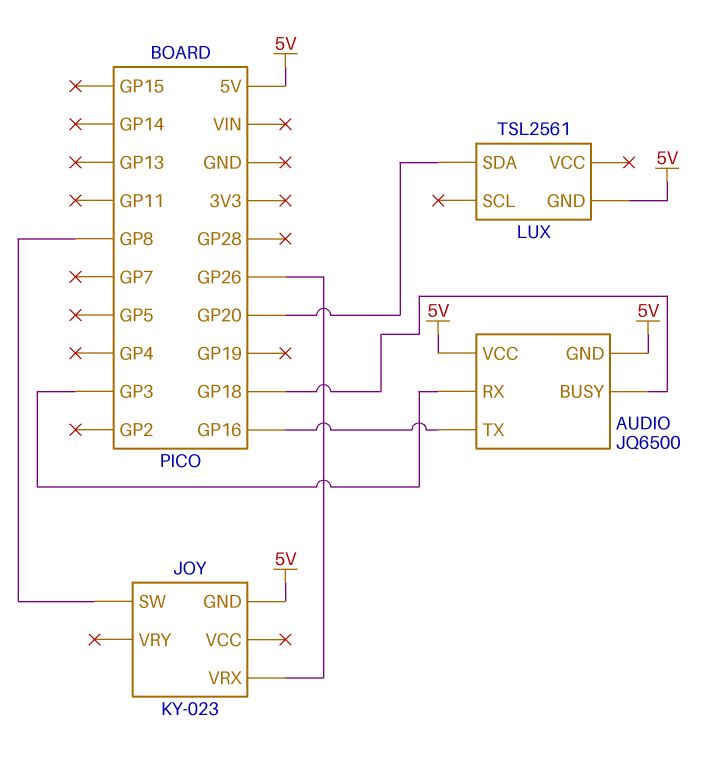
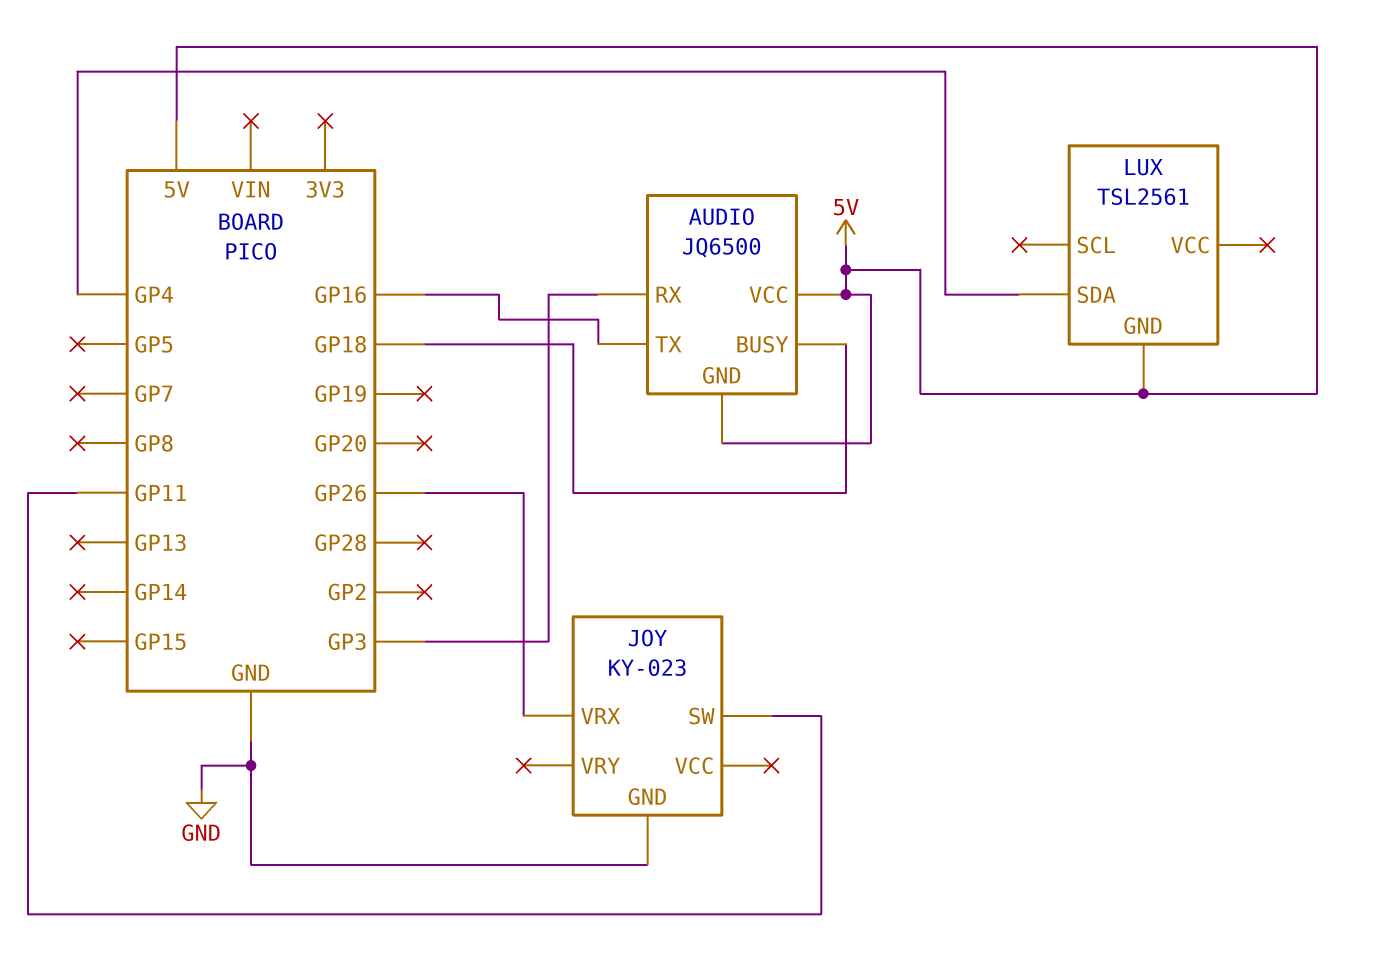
JOY pin GND: 5V -> GND
JOY pin SW: GP8 -> GP11
LUX pin SDA: GP20 -> GP4

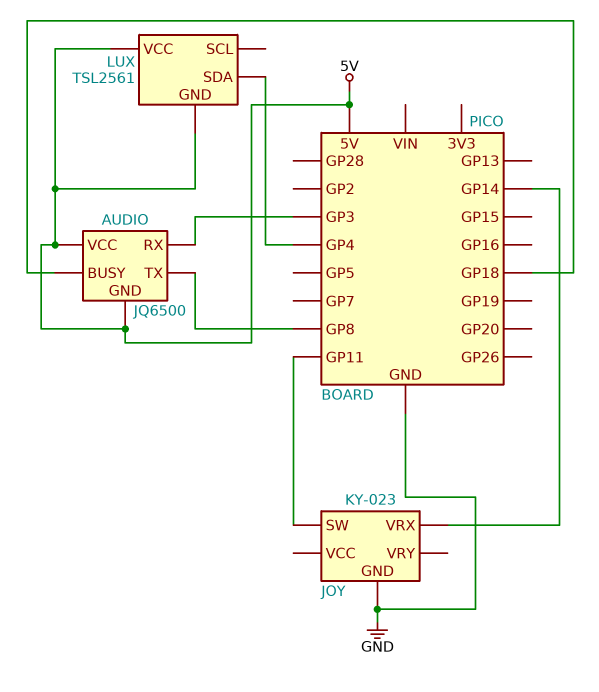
AUDIO pin TX: GP16 -> GP8
JOY pin VRX: GP26 -> GP14
LUX pin VCC: none -> 5V

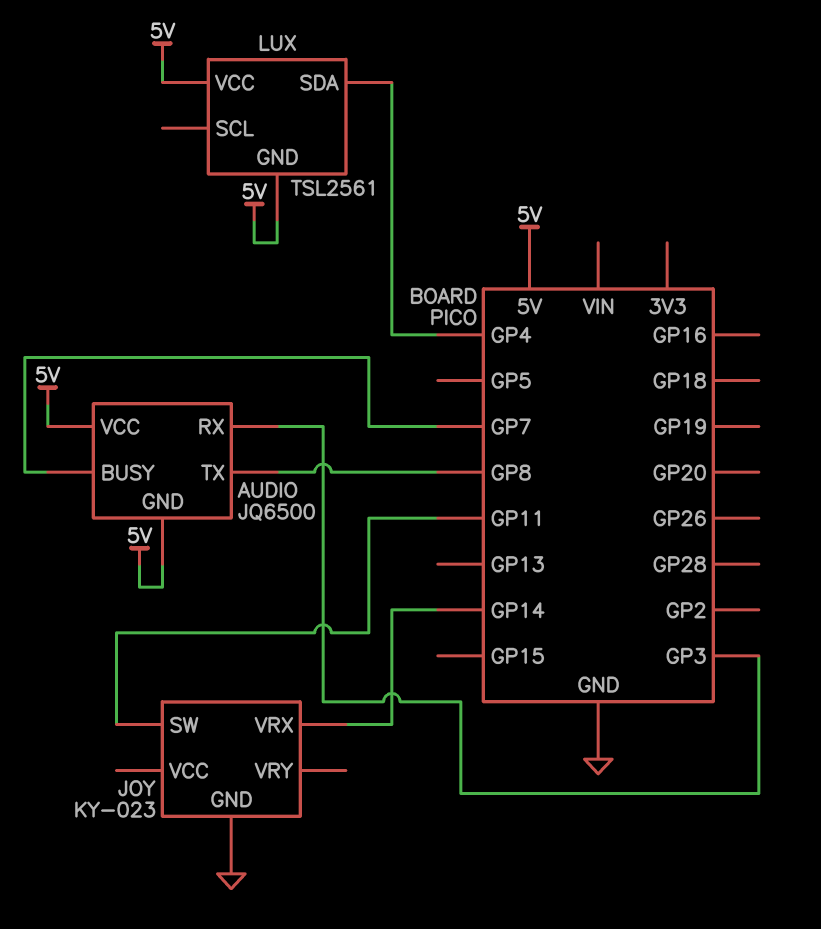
AUDIO pin BUSY: GP18 -> GP7

